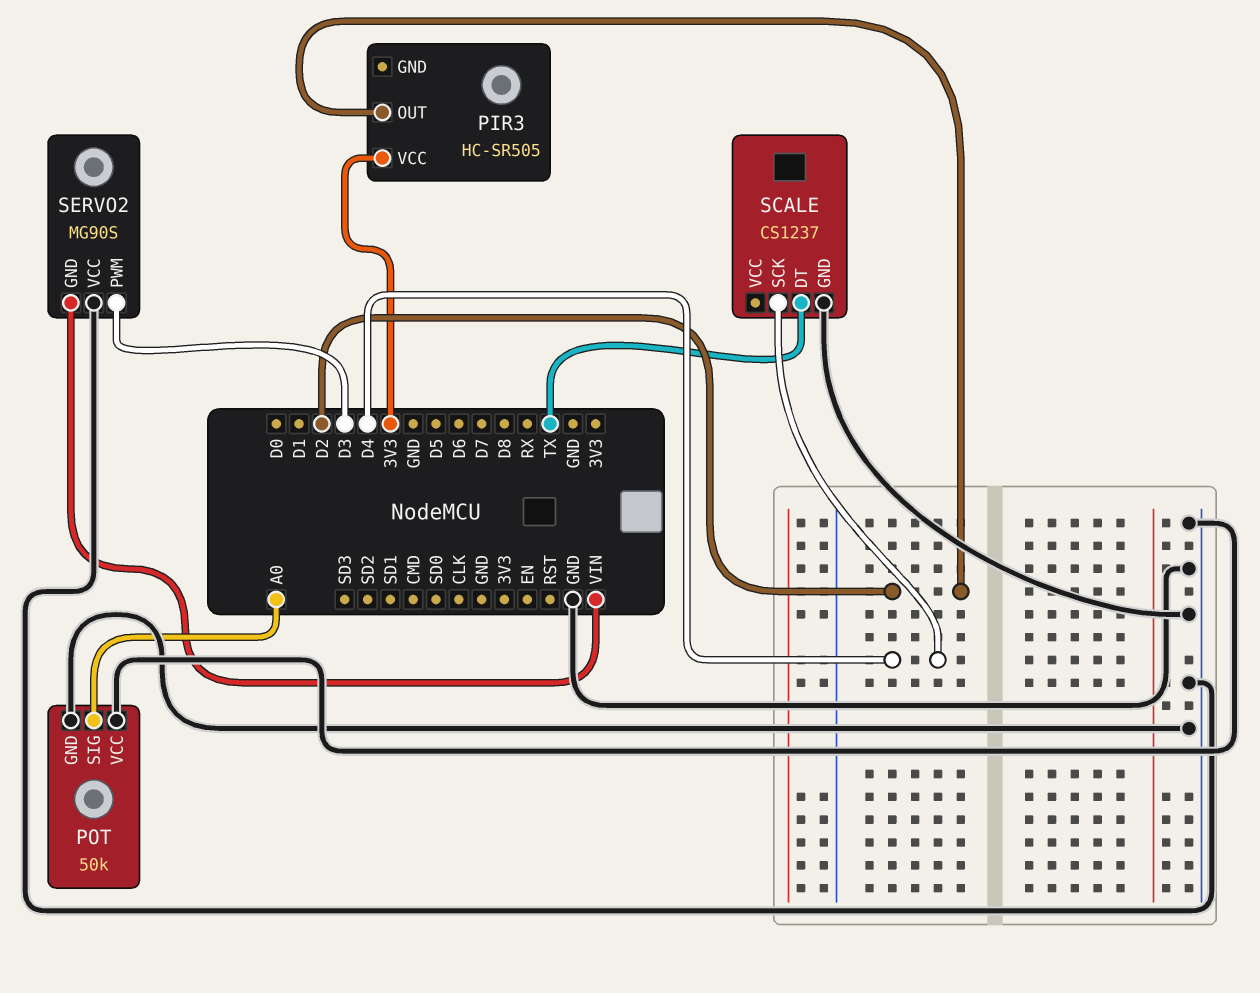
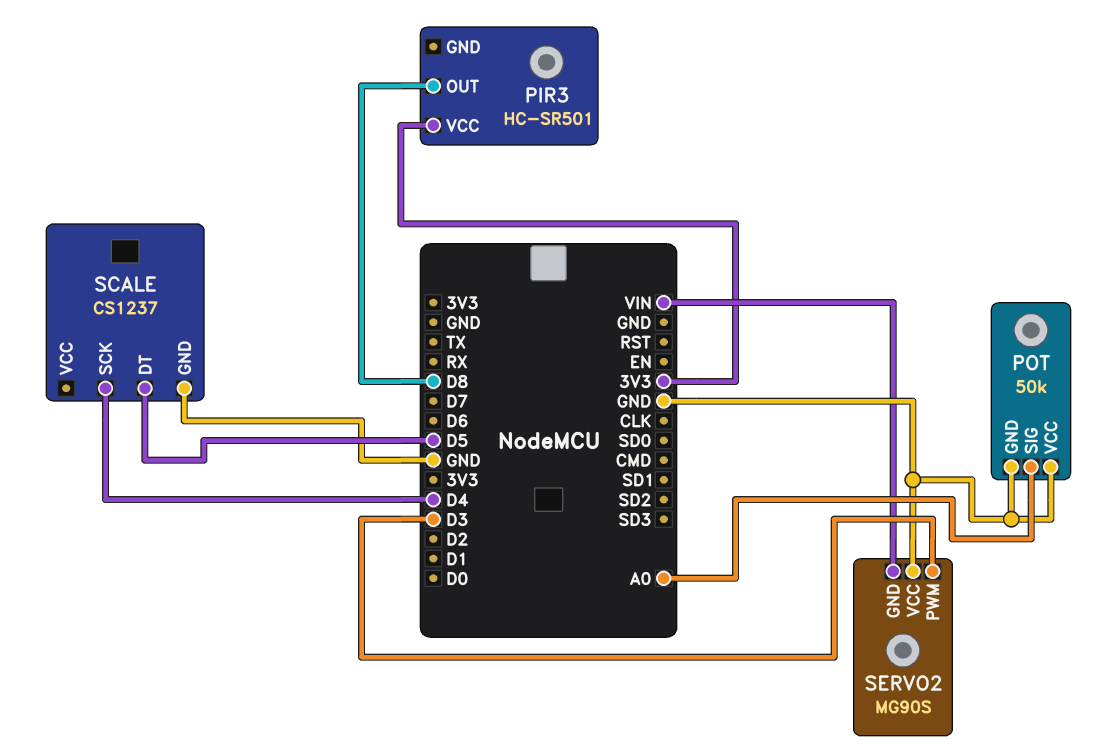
PIR3: HC-SR505 -> HC-SR501
PIR3 pin OUT: D2 -> D8
SCALE pin DT: TX -> D5

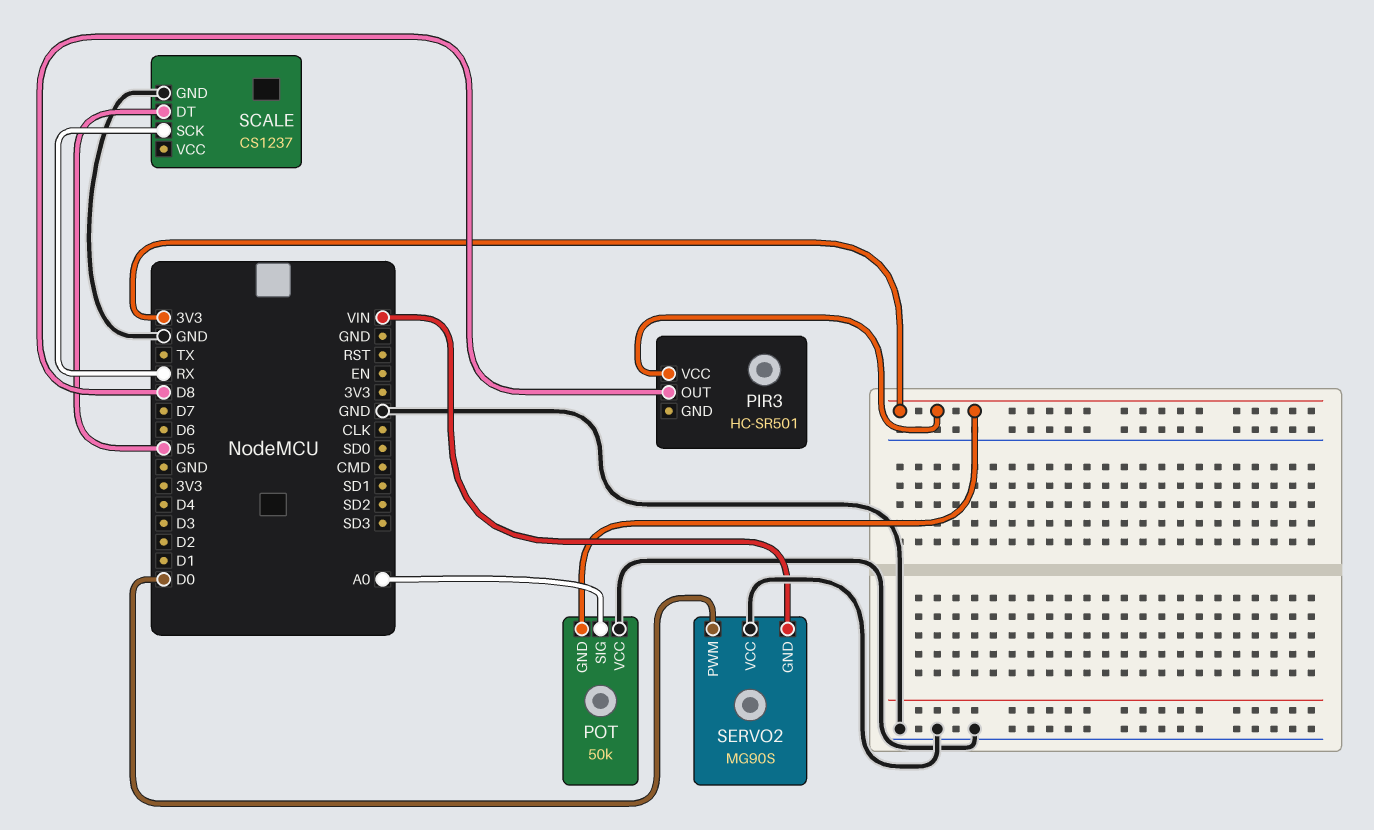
POT pin GND: GND -> 3V3
SCALE pin SCK: D4 -> RX
SERVO2 pin PWM: D3 -> D0

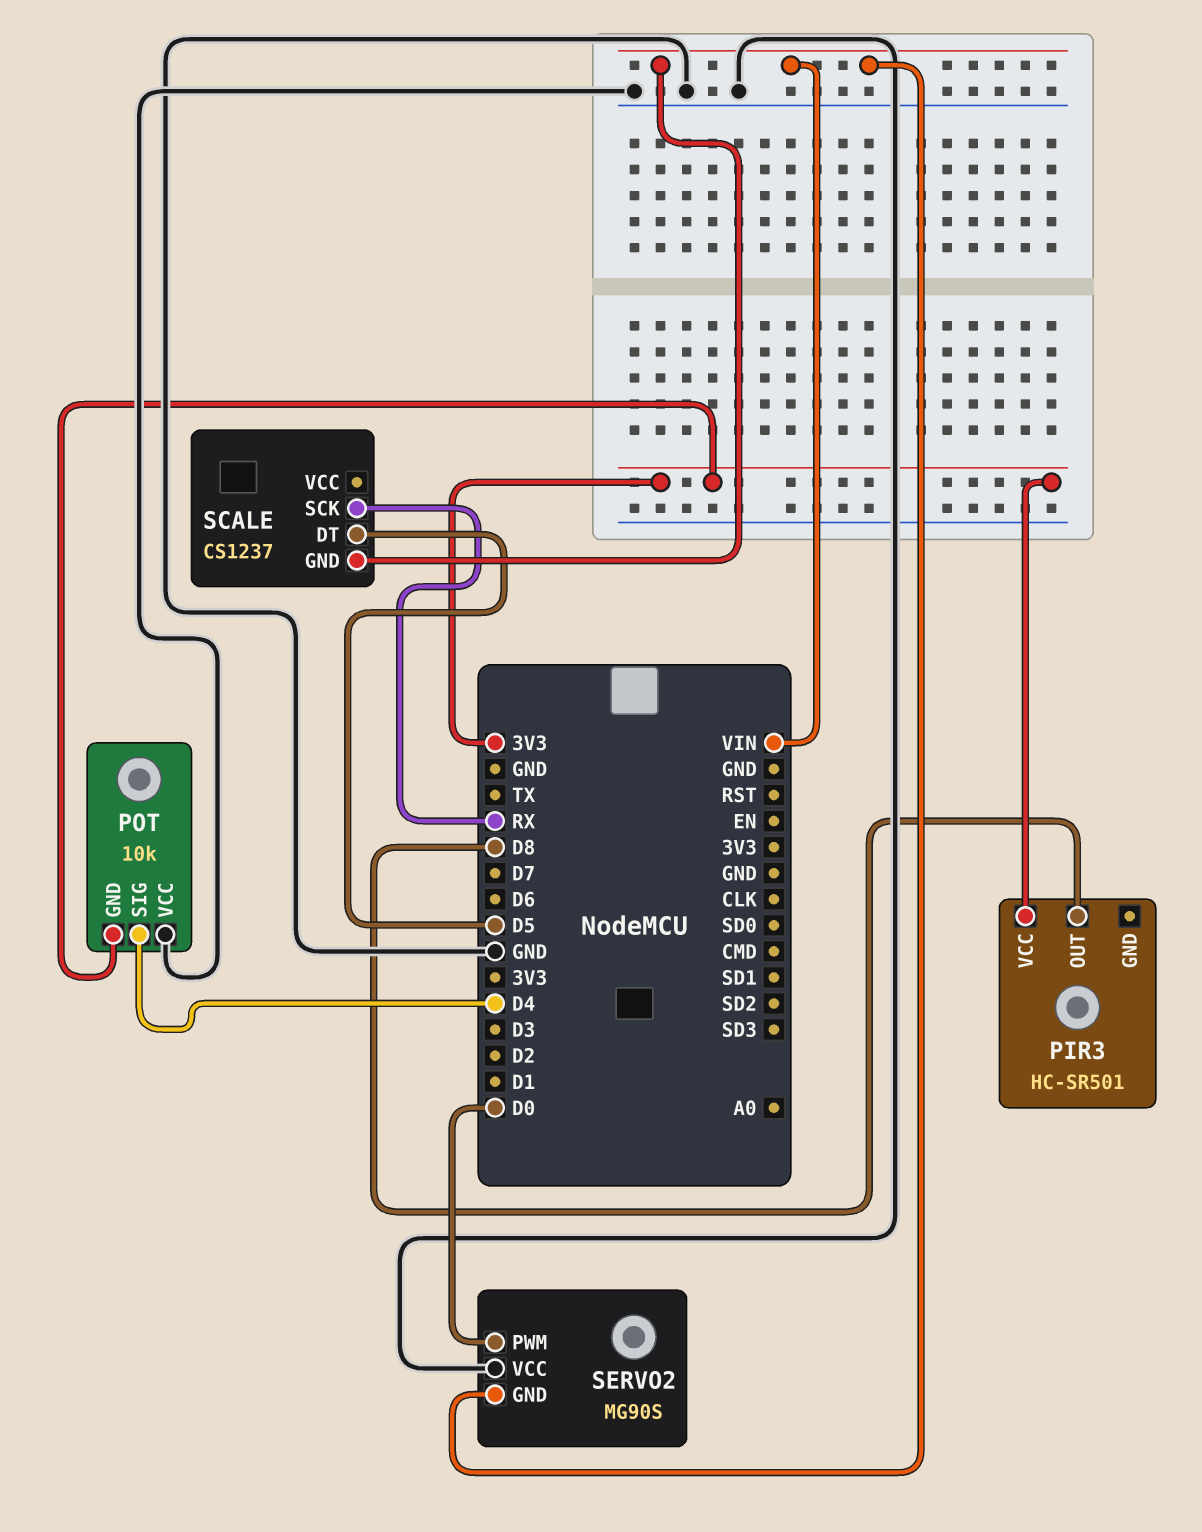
POT: 50k -> 10k
POT pin SIG: A0 -> D4
SCALE pin GND: GND -> VIN

